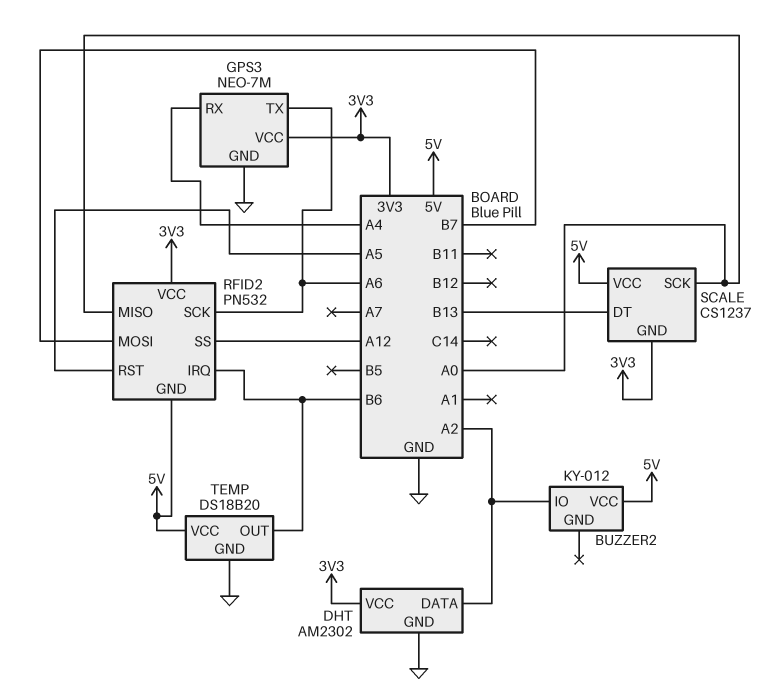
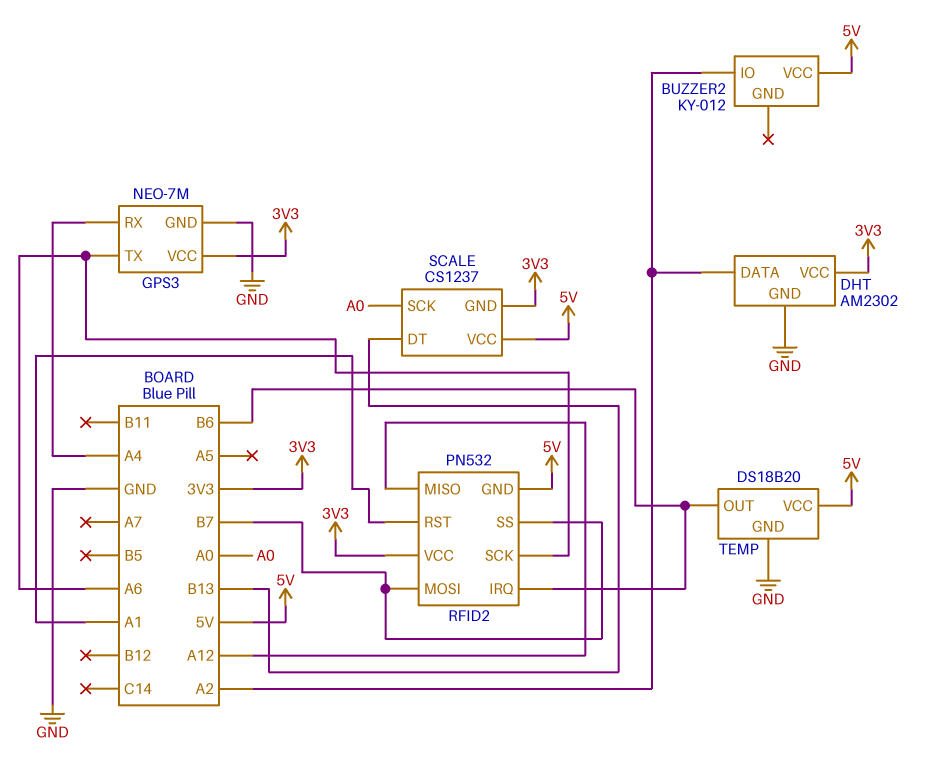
RFID2 pin MISO: A0 -> A12
RFID2 pin RST: A5 -> A1
RFID2 pin SS: A12 -> B7

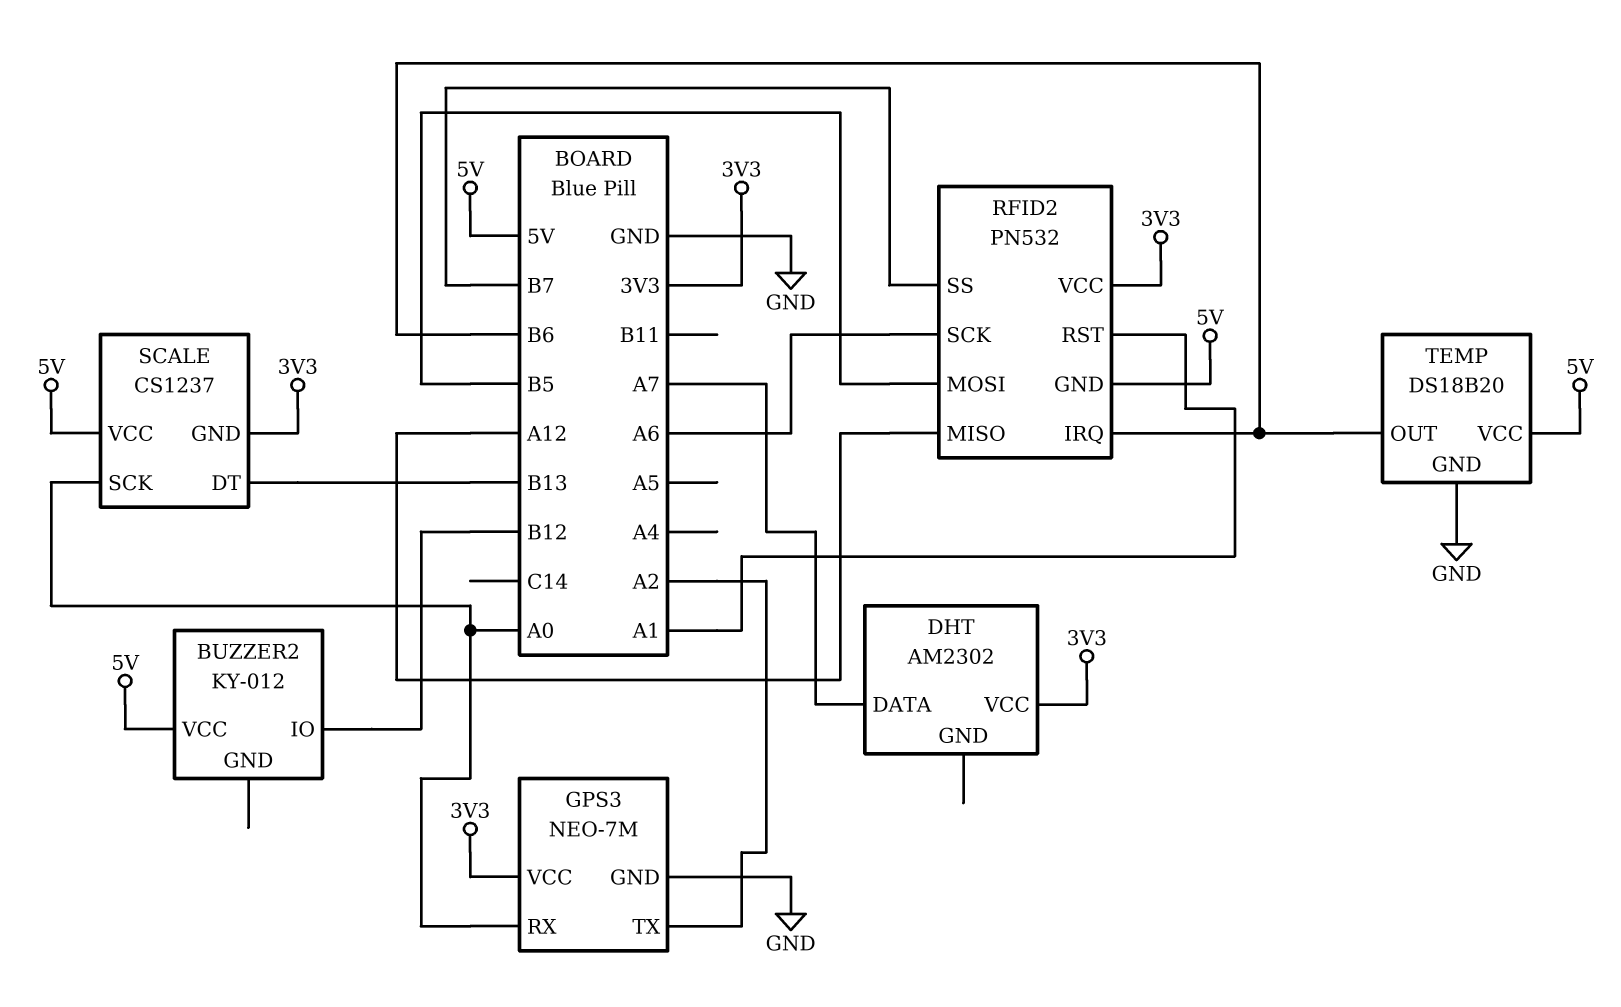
BUZZER2 pin IO: A2 -> B12
DHT pin DATA: A2 -> A7
DHT pin GND: GND -> none
GPS3 pin RX: A4 -> A0
GPS3 pin TX: A6 -> A2
RFID2 pin MOSI: B7 -> B5

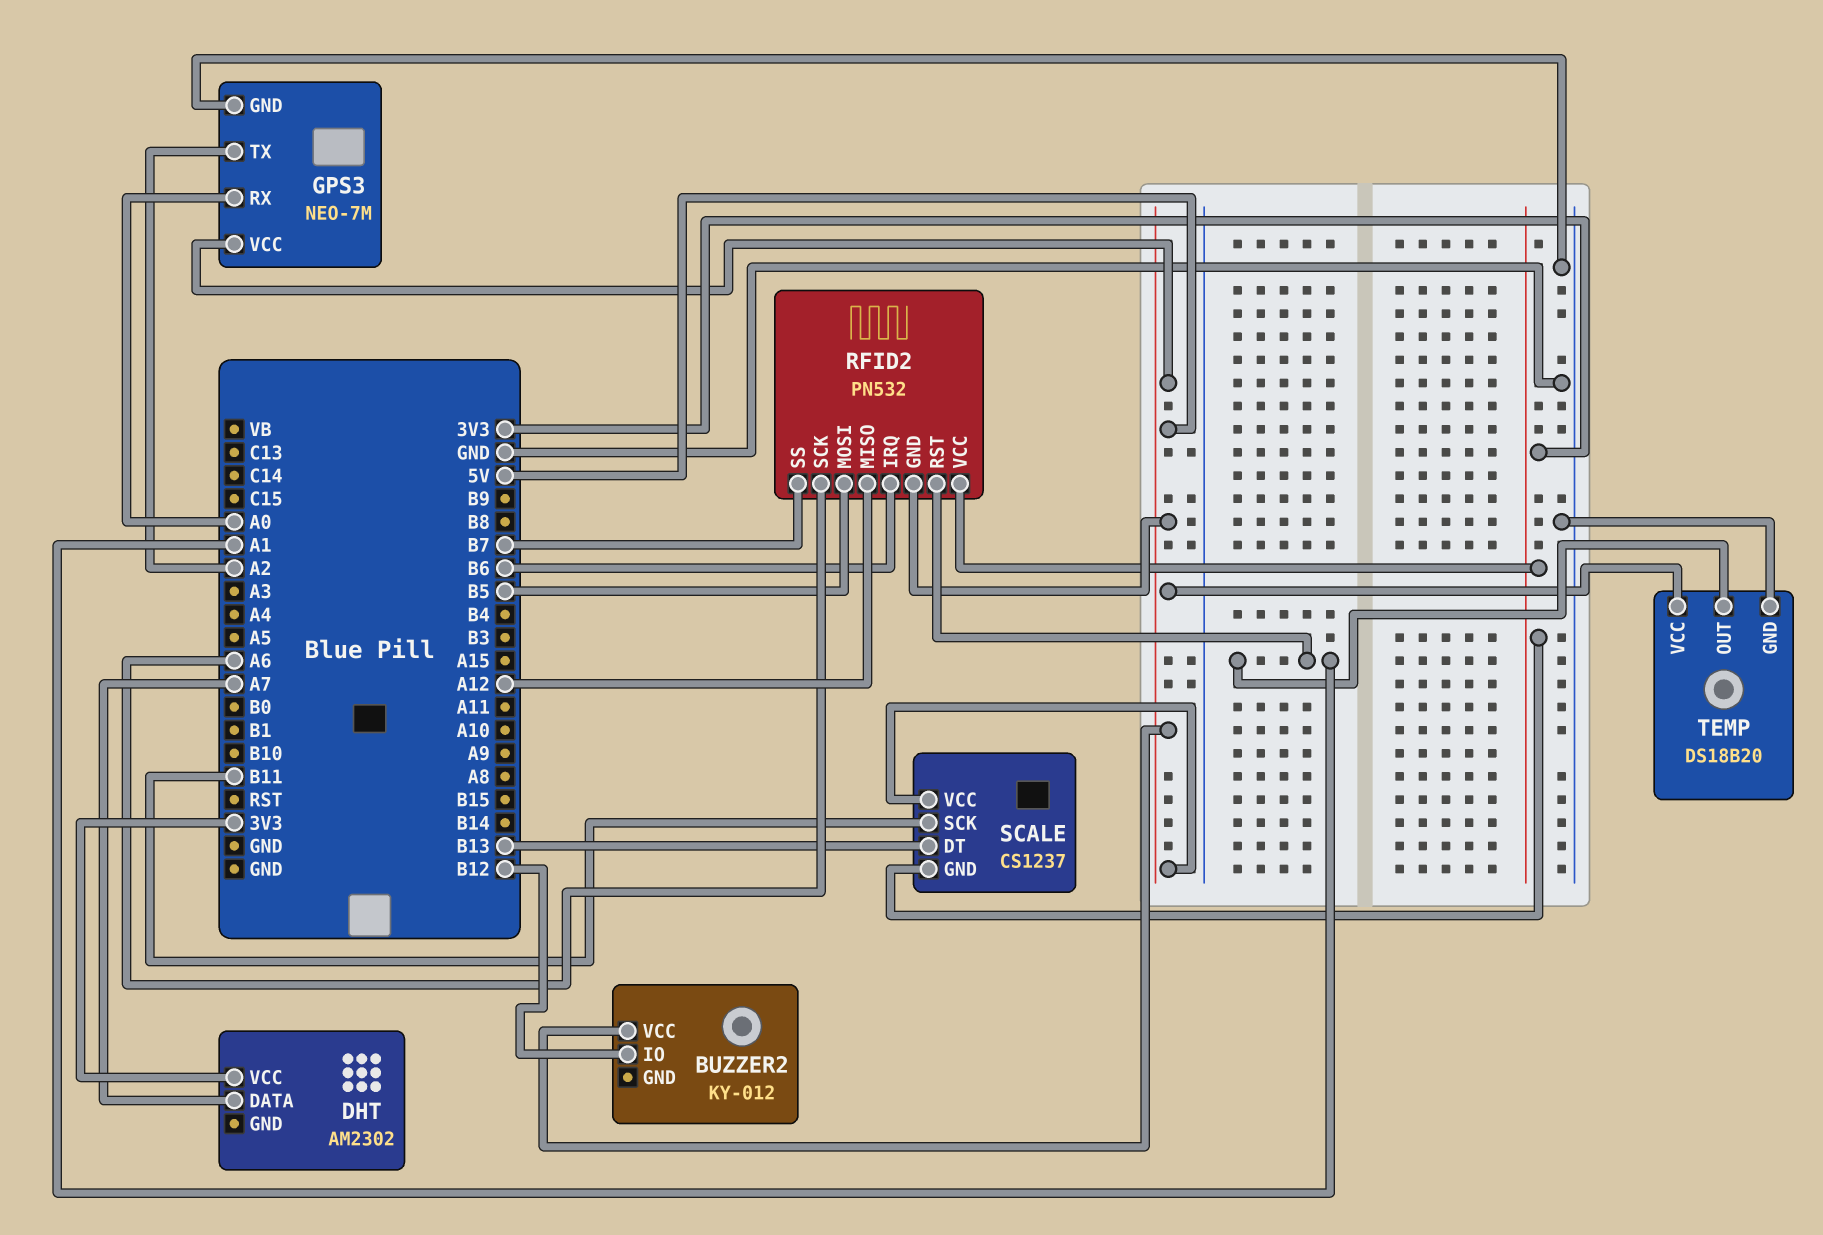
GPS3 pin VCC: 3V3 -> 5V
SCALE pin SCK: A0 -> B11
TEMP pin OUT: B6 -> A1

